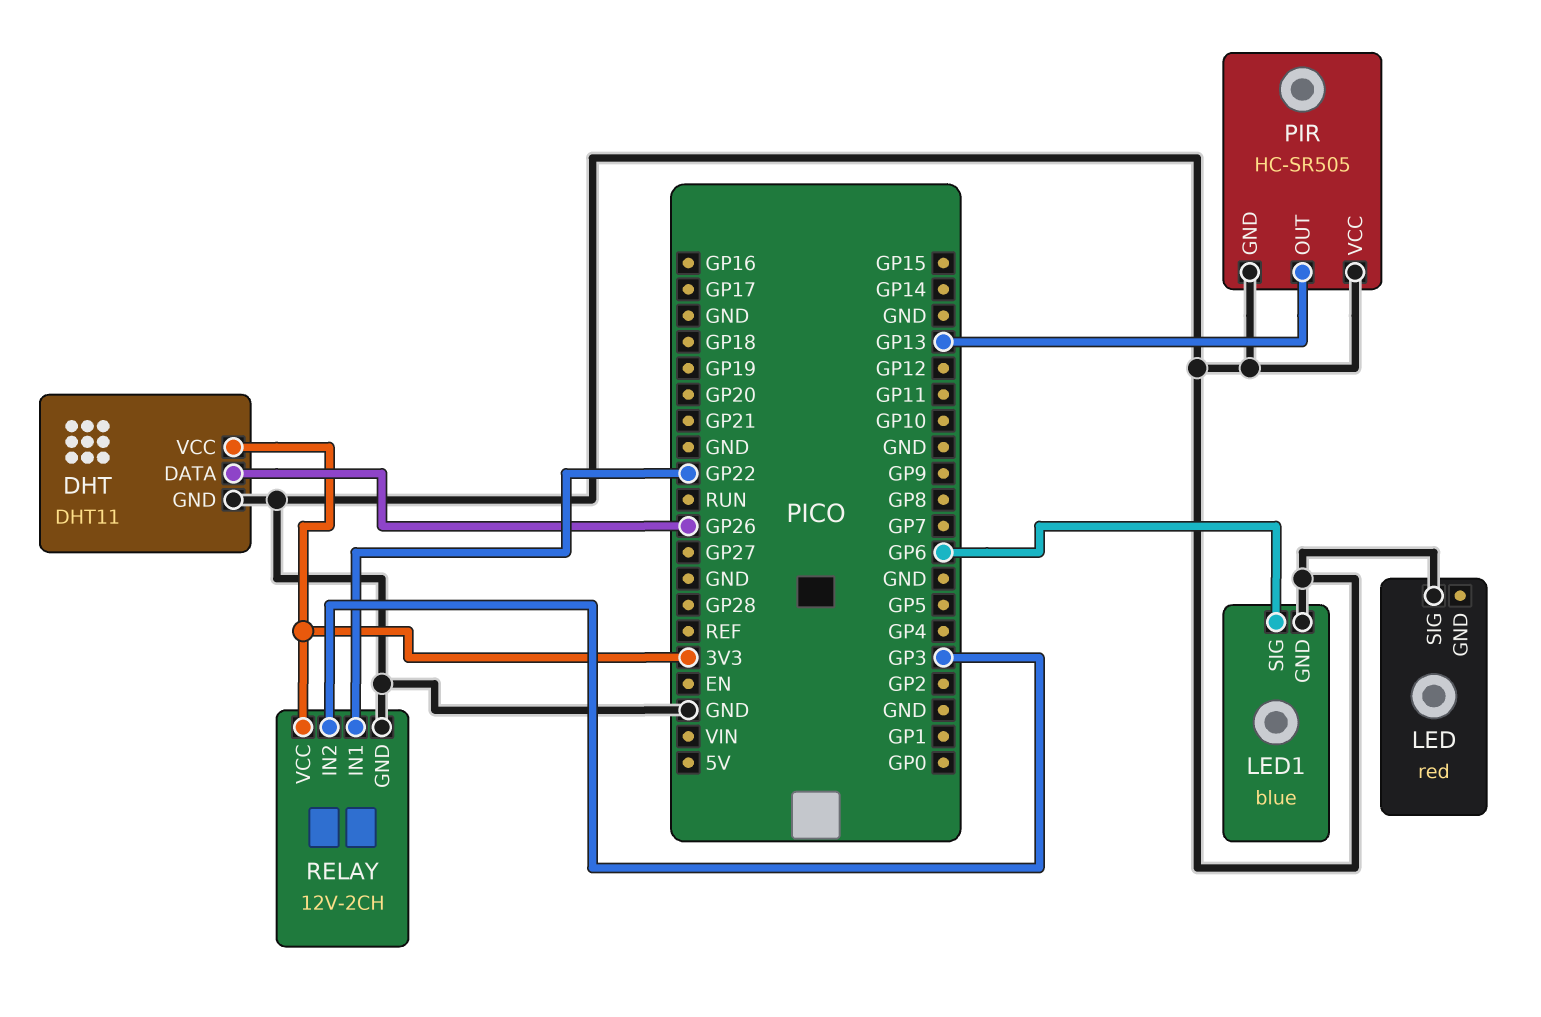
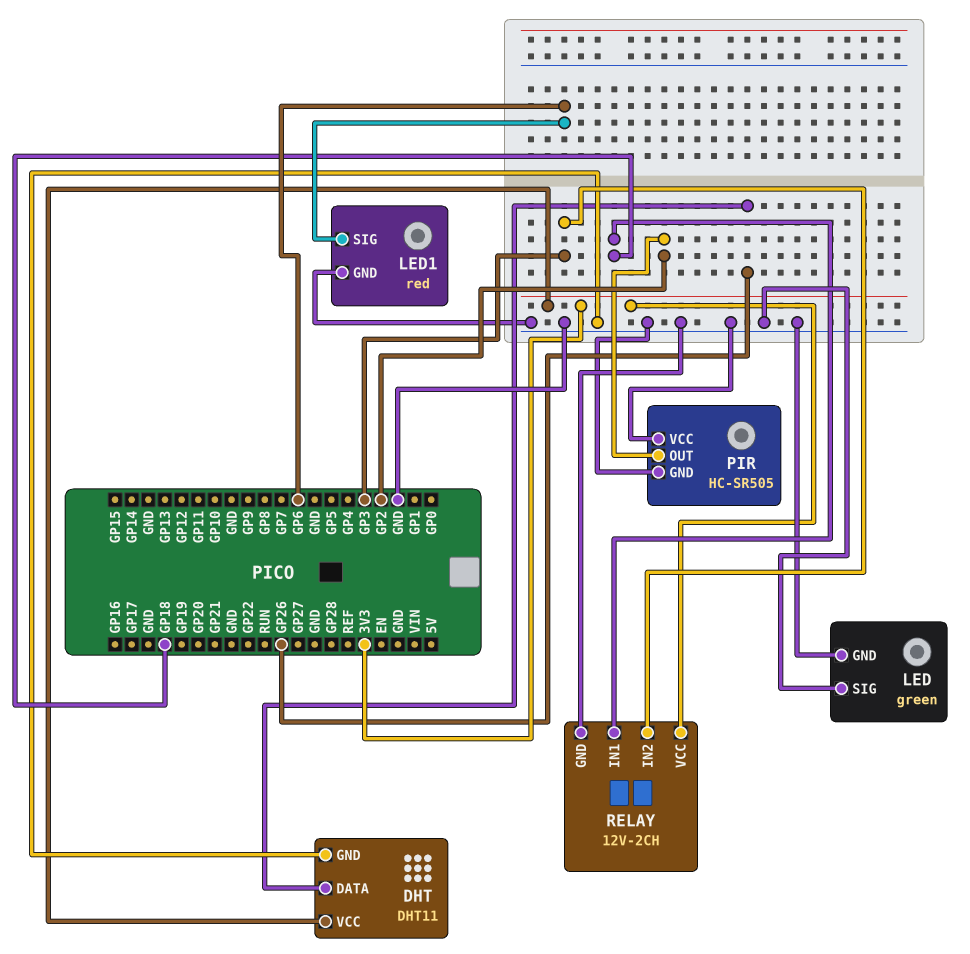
LED: red -> green
LED pin GND: none -> GND
LED1: blue -> red
PIR pin OUT: GP13 -> GP2
RELAY pin IN1: GP22 -> GP18

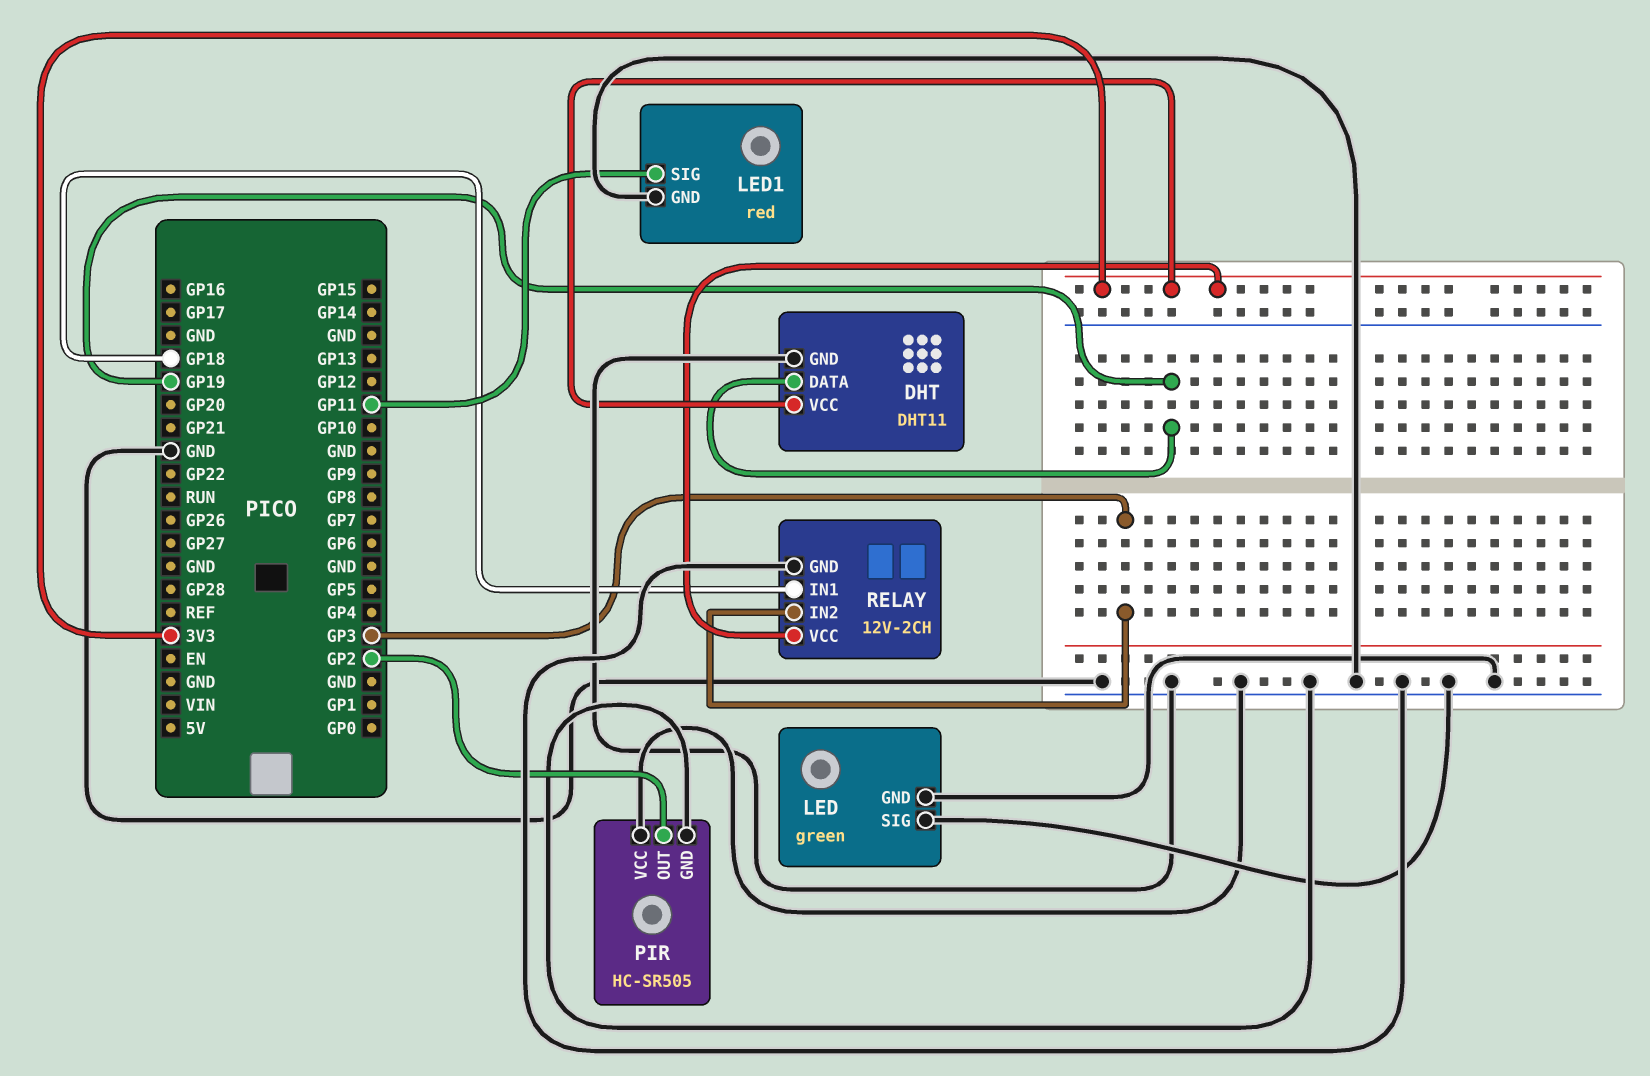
DHT pin DATA: GP26 -> GP19
LED1 pin SIG: GP6 -> GP11

